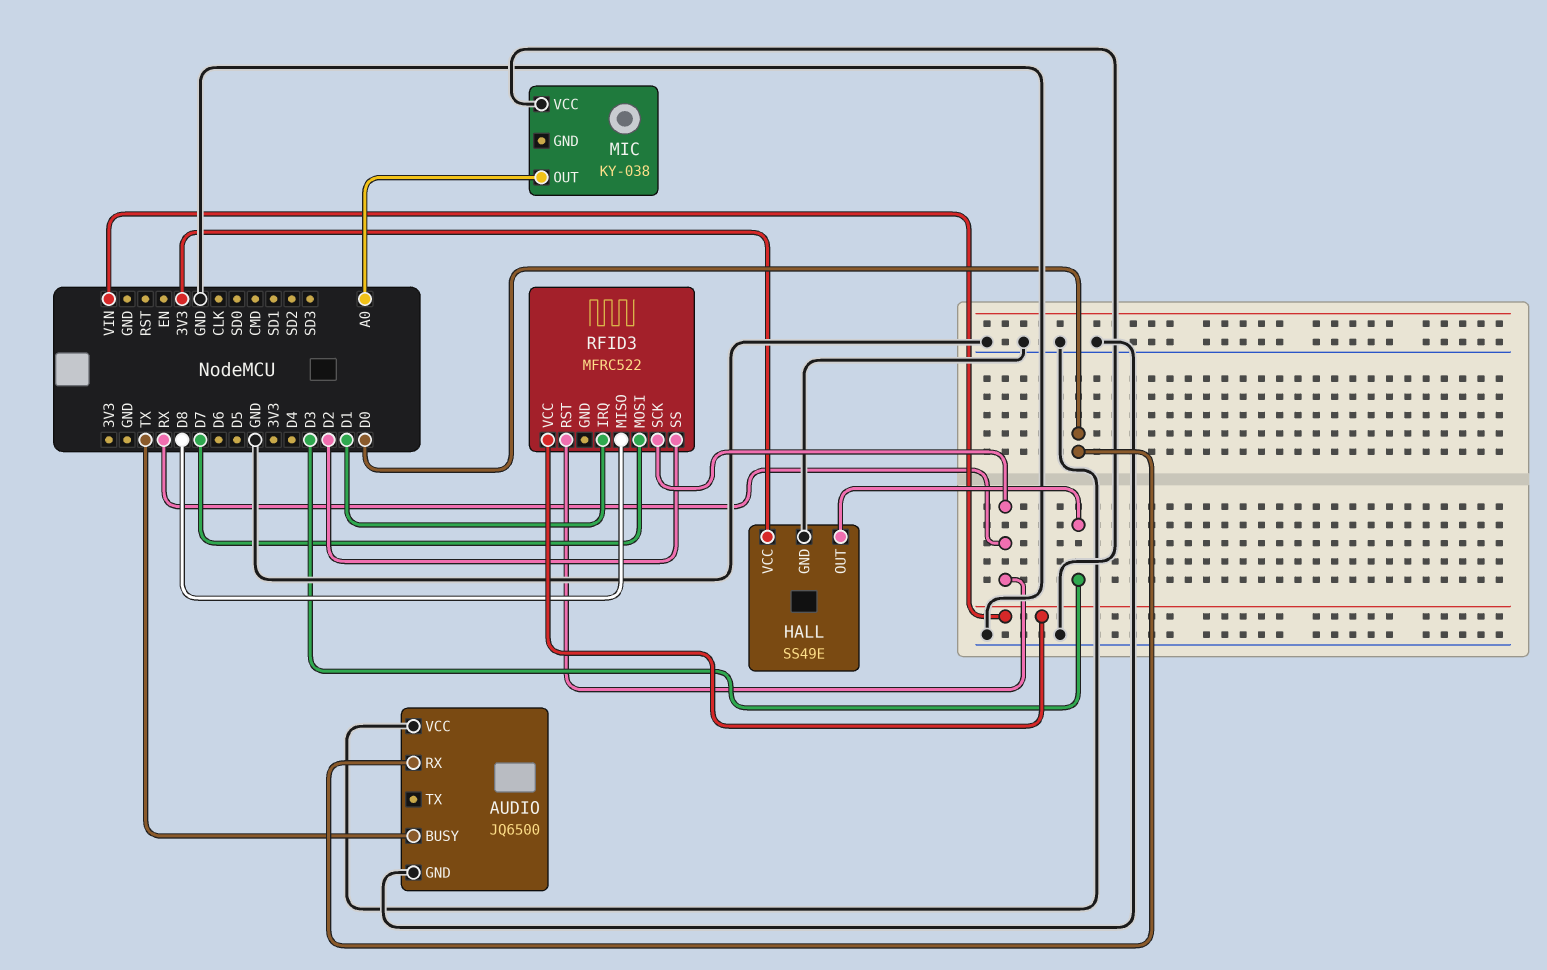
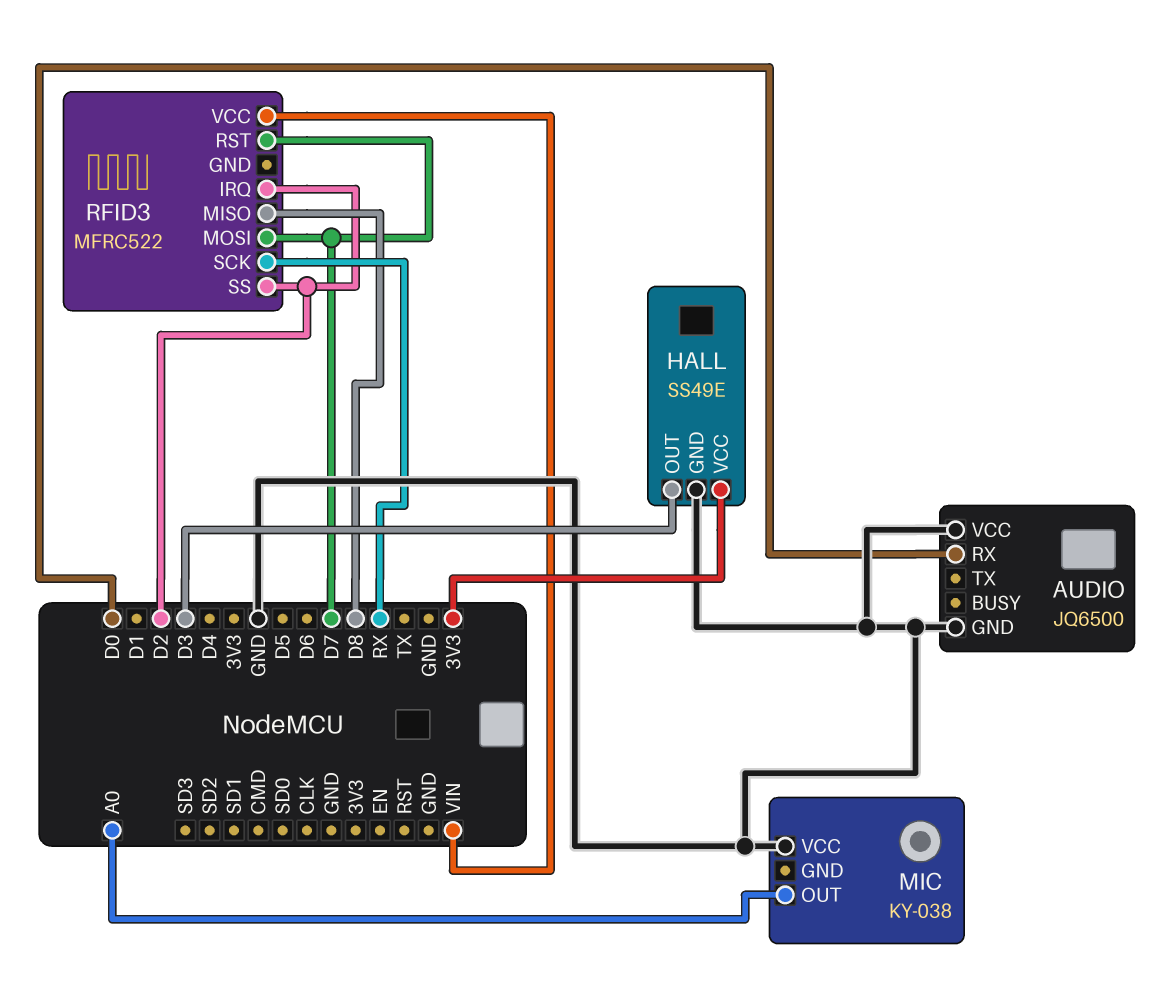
AUDIO pin BUSY: TX -> none
RFID3 pin IRQ: D1 -> D2
RFID3 pin RST: RX -> D7

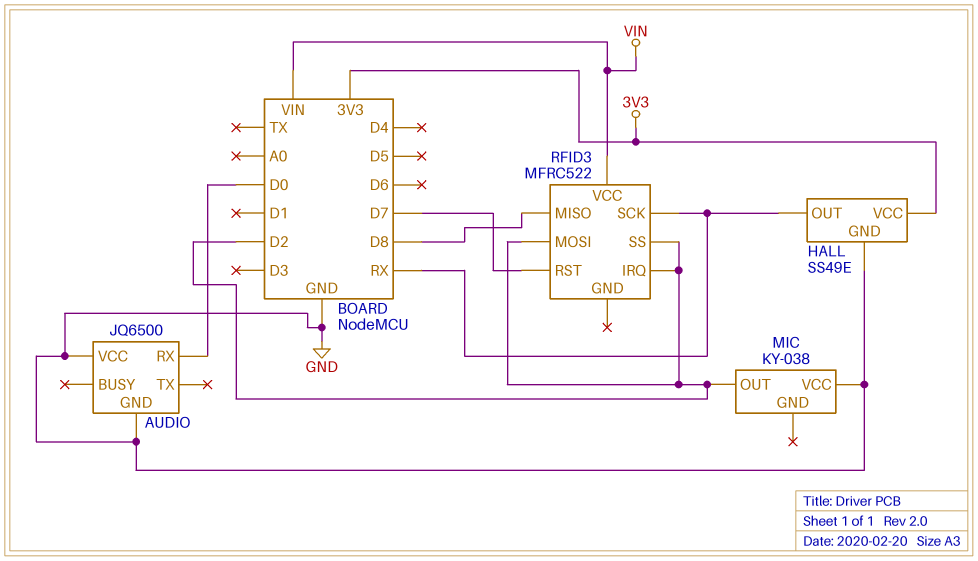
HALL pin OUT: D3 -> RX
MIC pin OUT: A0 -> D2
RFID3 pin MOSI: D7 -> D2

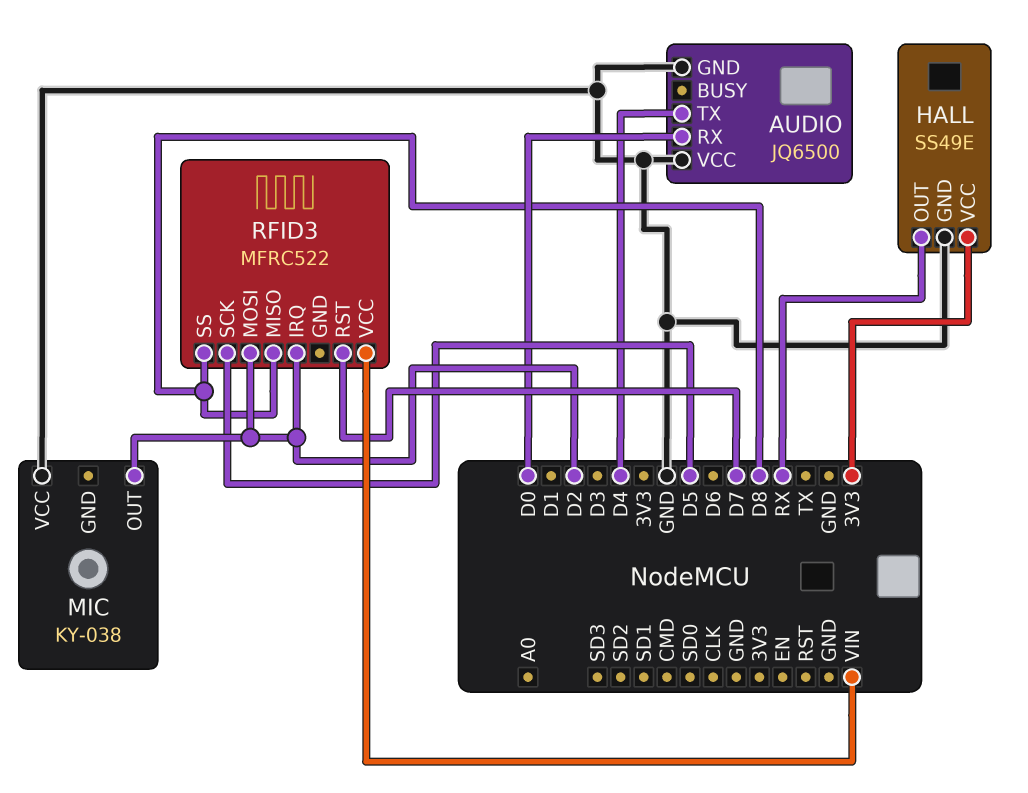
AUDIO pin TX: none -> D4
RFID3 pin SCK: RX -> D5
RFID3 pin SS: D2 -> D8

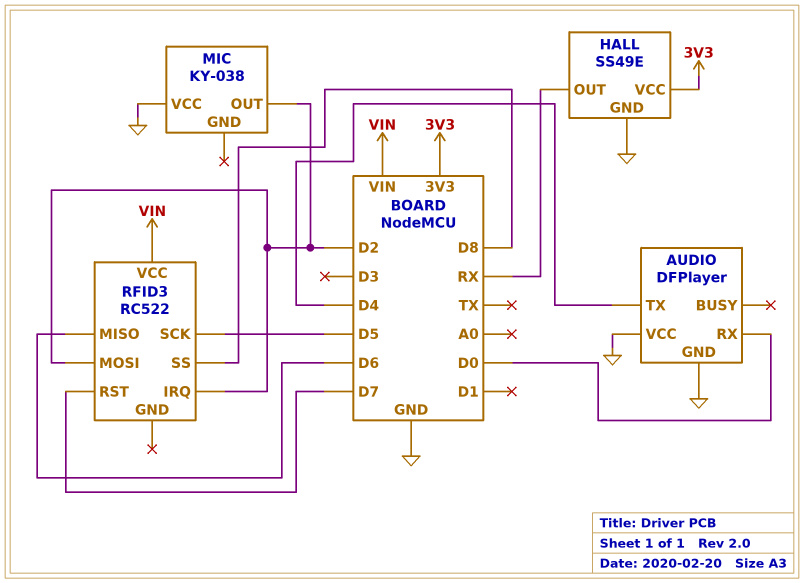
AUDIO: JQ6500 -> DFPlayer
RFID3: MFRC522 -> RC522
RFID3 pin MISO: D8 -> D6

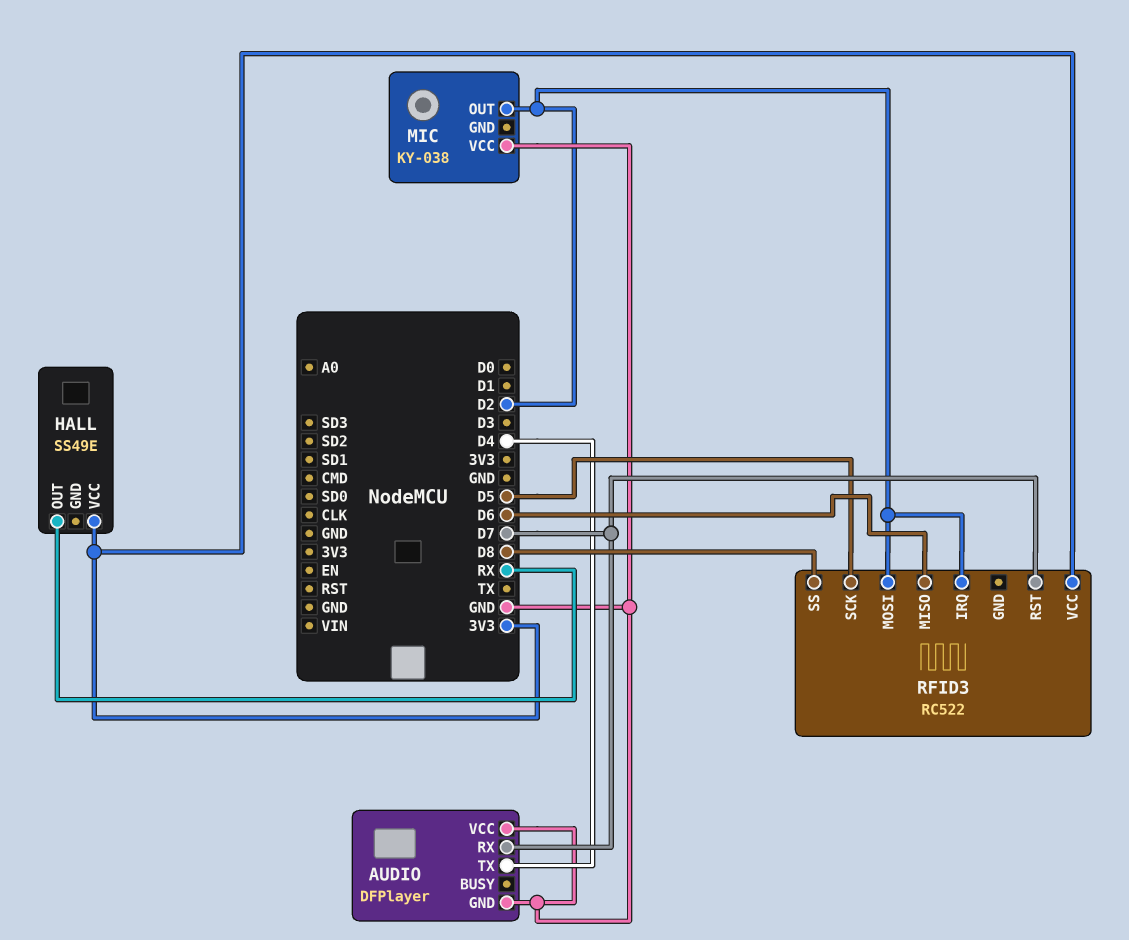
AUDIO pin RX: D0 -> D7
HALL pin GND: GND -> none
RFID3 pin VCC: VIN -> 3V3

